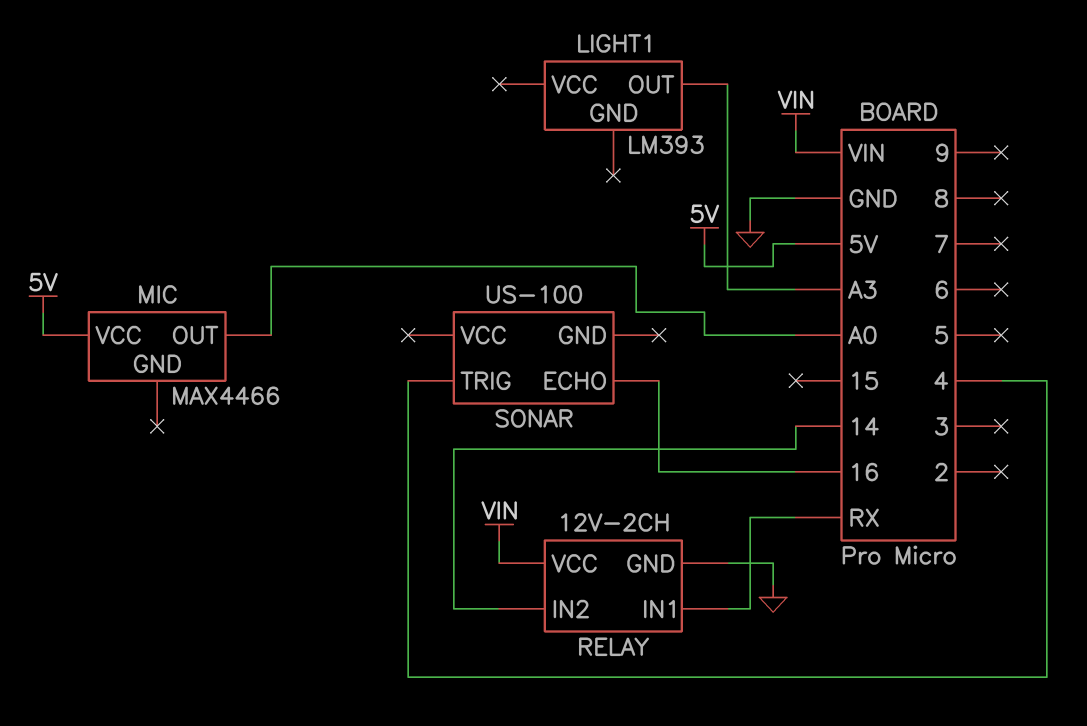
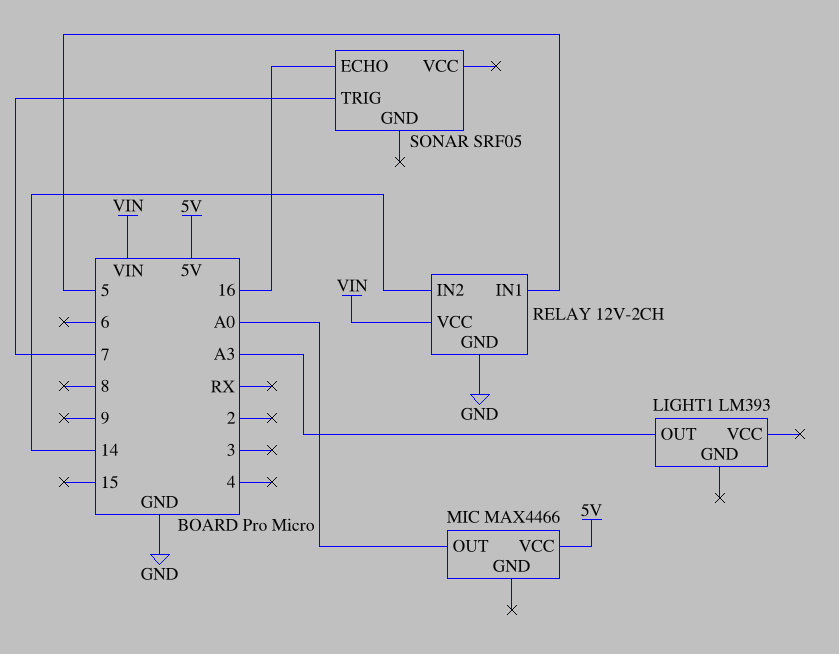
RELAY pin IN1: RX -> 5
SONAR: US-100 -> SRF05
SONAR pin TRIG: 4 -> 7

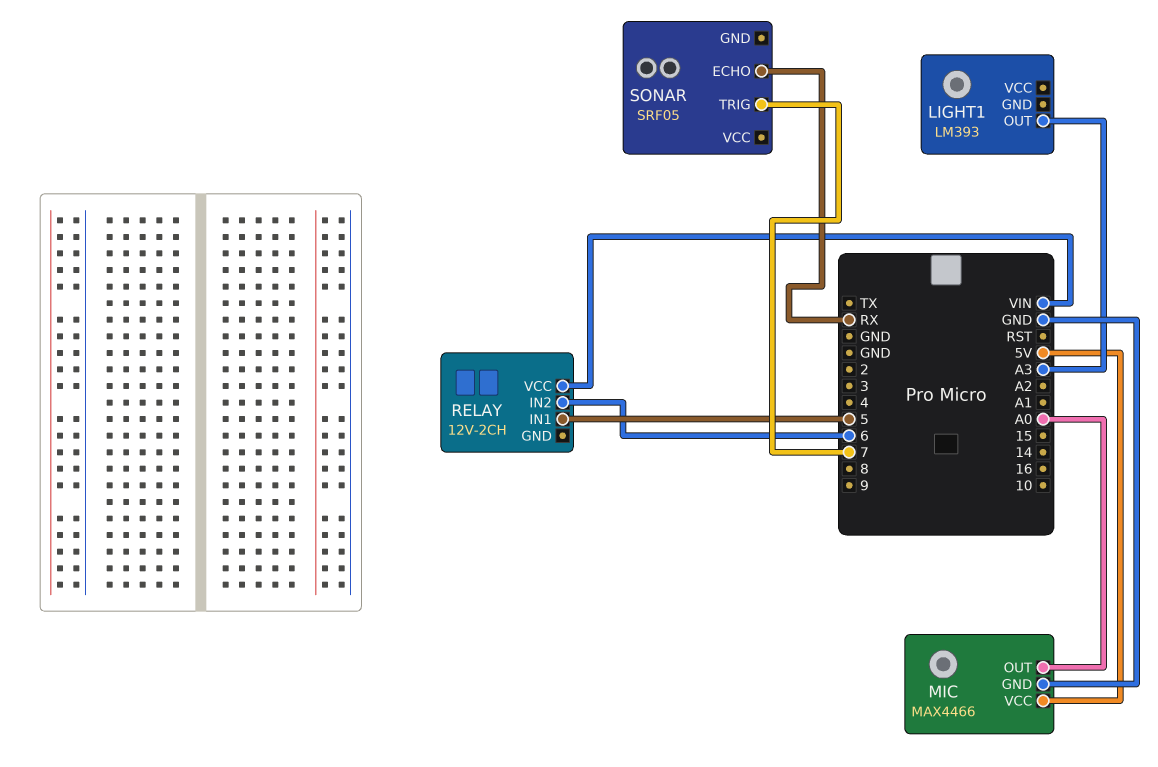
MIC pin GND: none -> GND
RELAY pin GND: GND -> none
RELAY pin IN2: 14 -> 6
SONAR pin ECHO: 16 -> RX

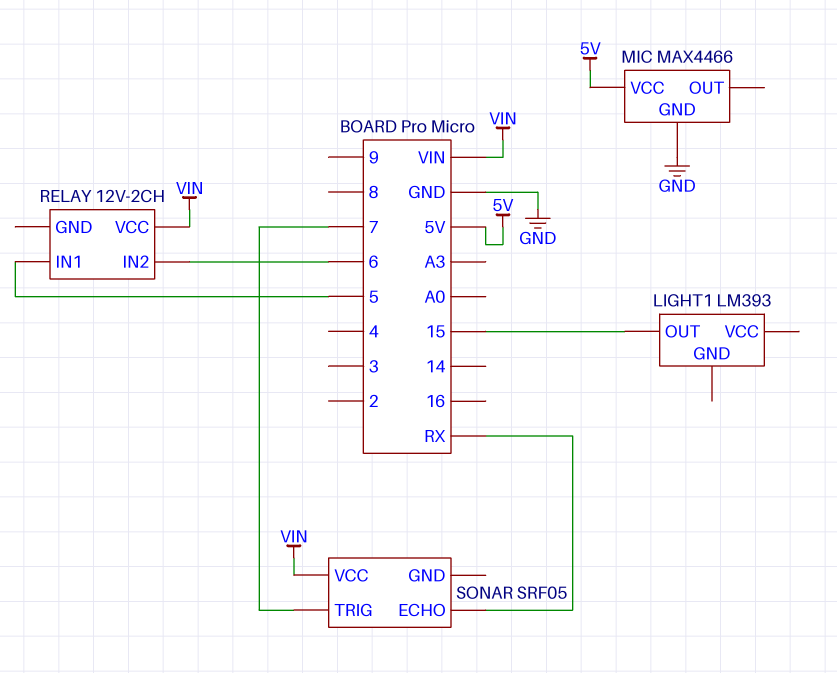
LIGHT1 pin OUT: A3 -> 15
MIC pin OUT: A0 -> none
SONAR pin VCC: none -> VIN

